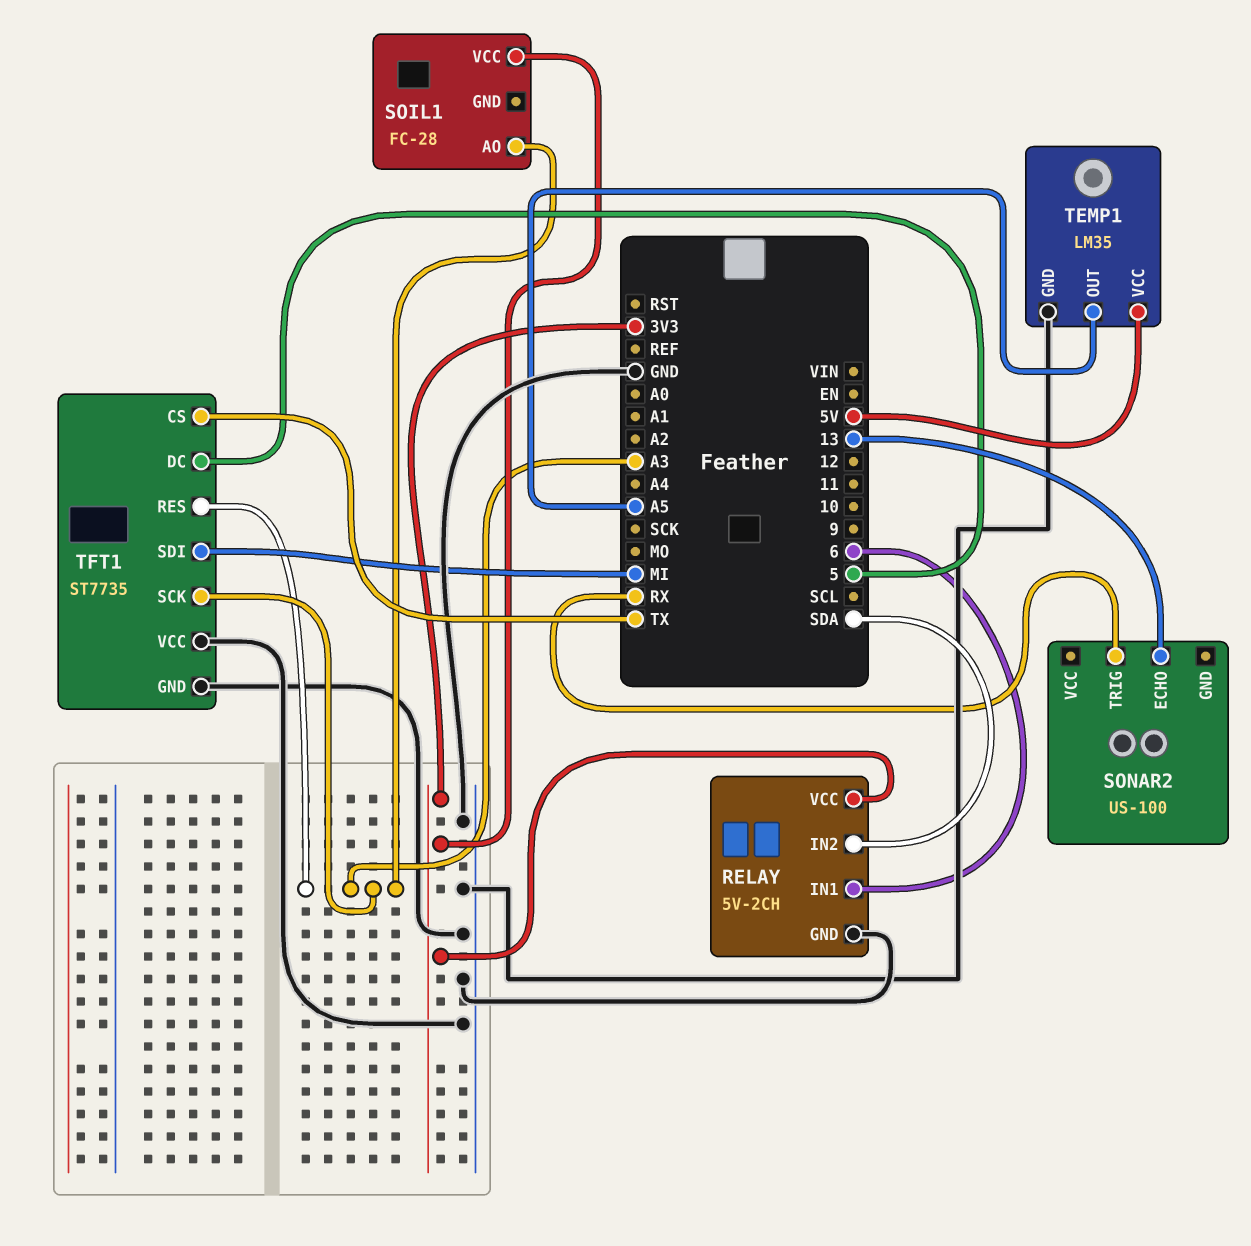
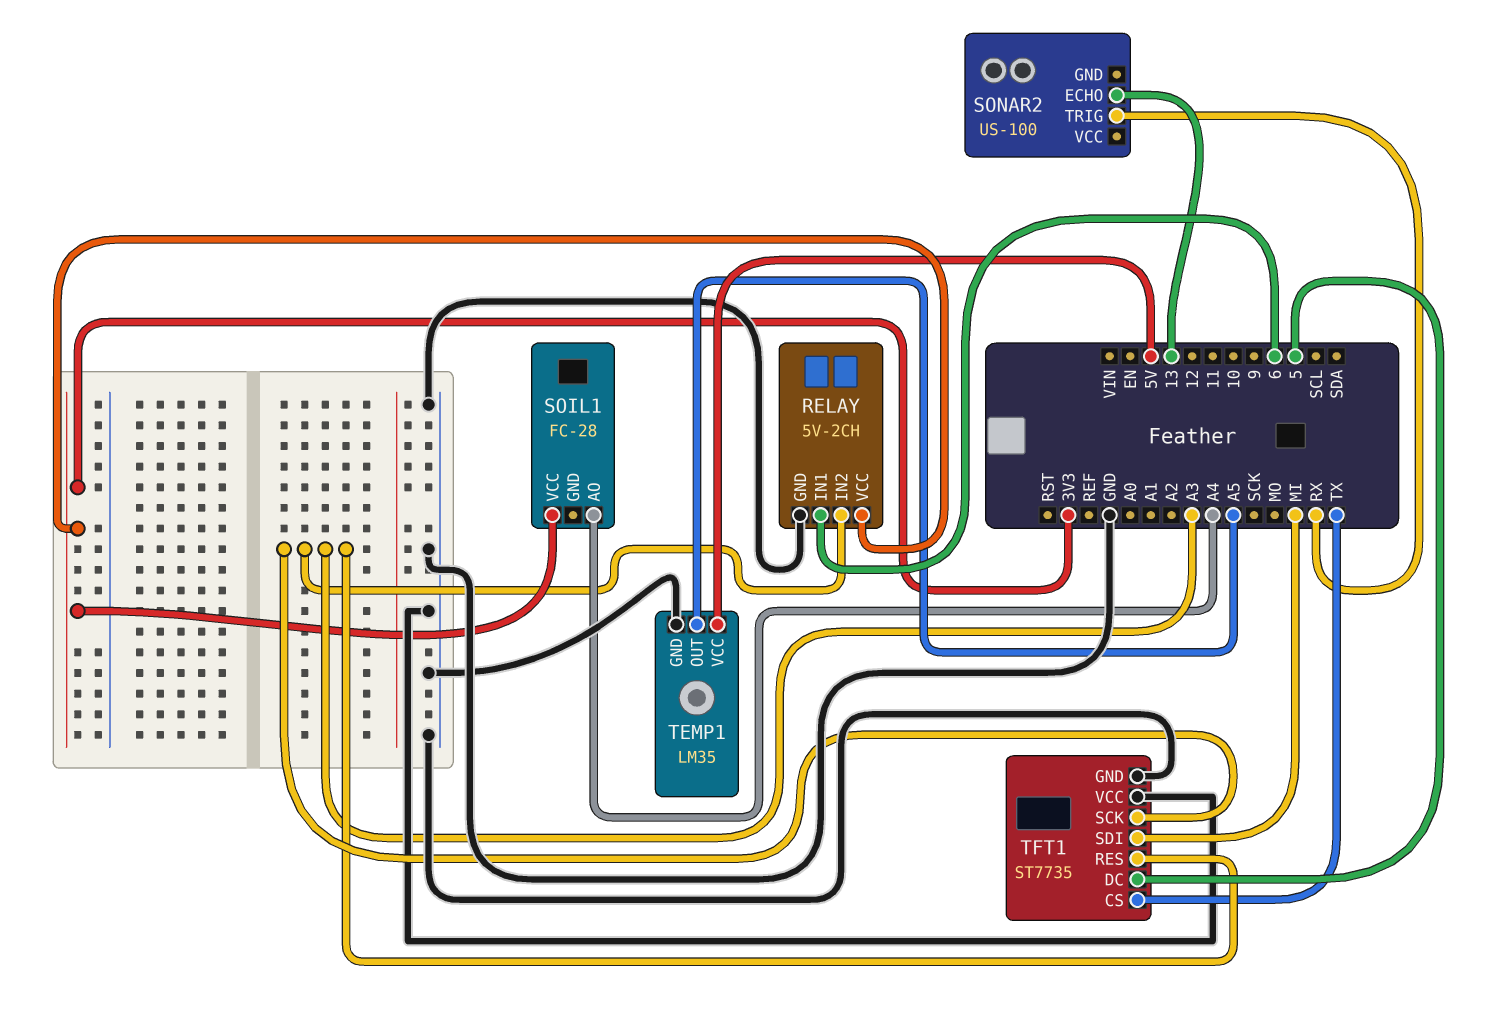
RELAY pin IN2: SDA -> A3
SOIL1 pin AO: A3 -> A4

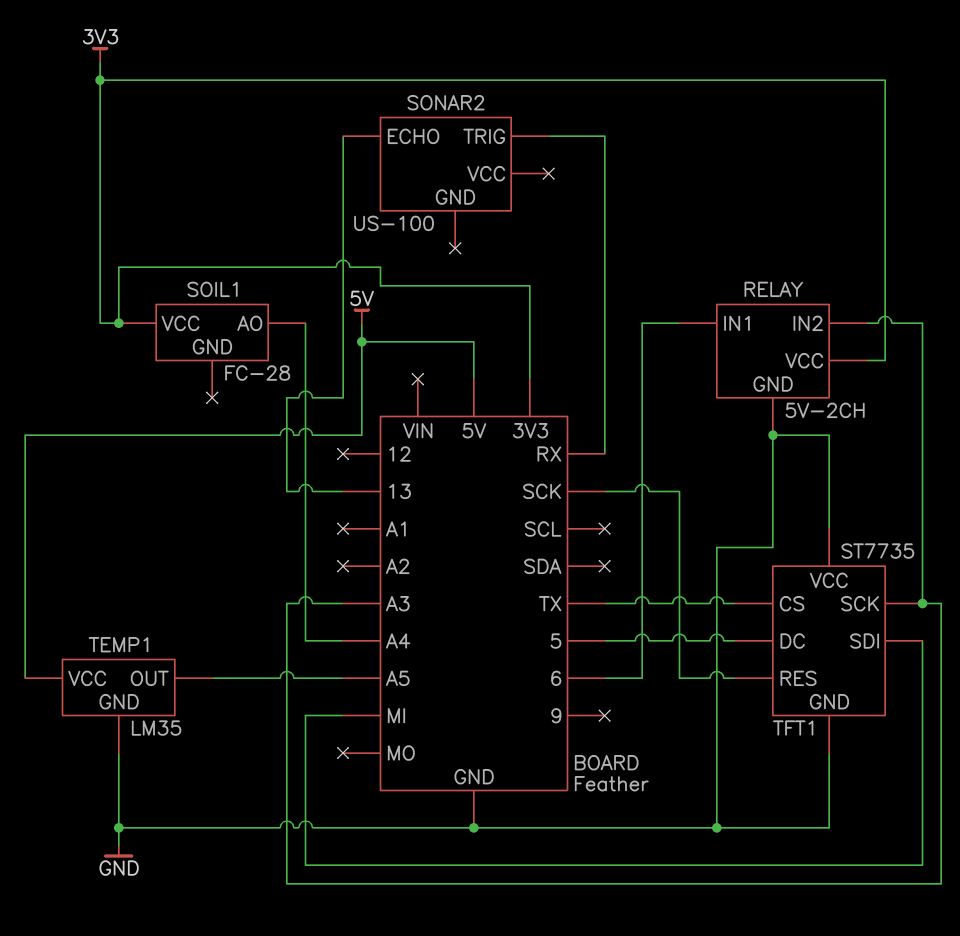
TFT1 pin RES: A3 -> SCK

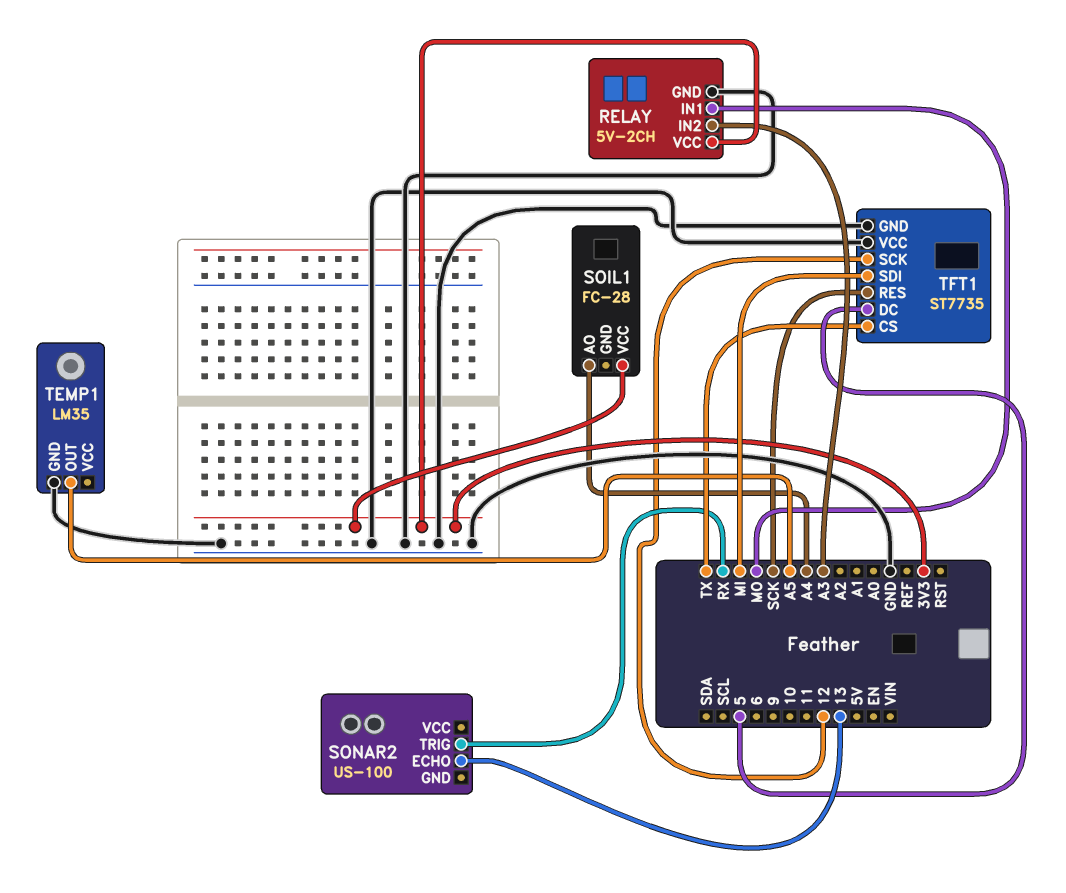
RELAY pin IN1: 6 -> MO
TEMP1 pin VCC: 5V -> none
TFT1 pin SCK: A3 -> 12

